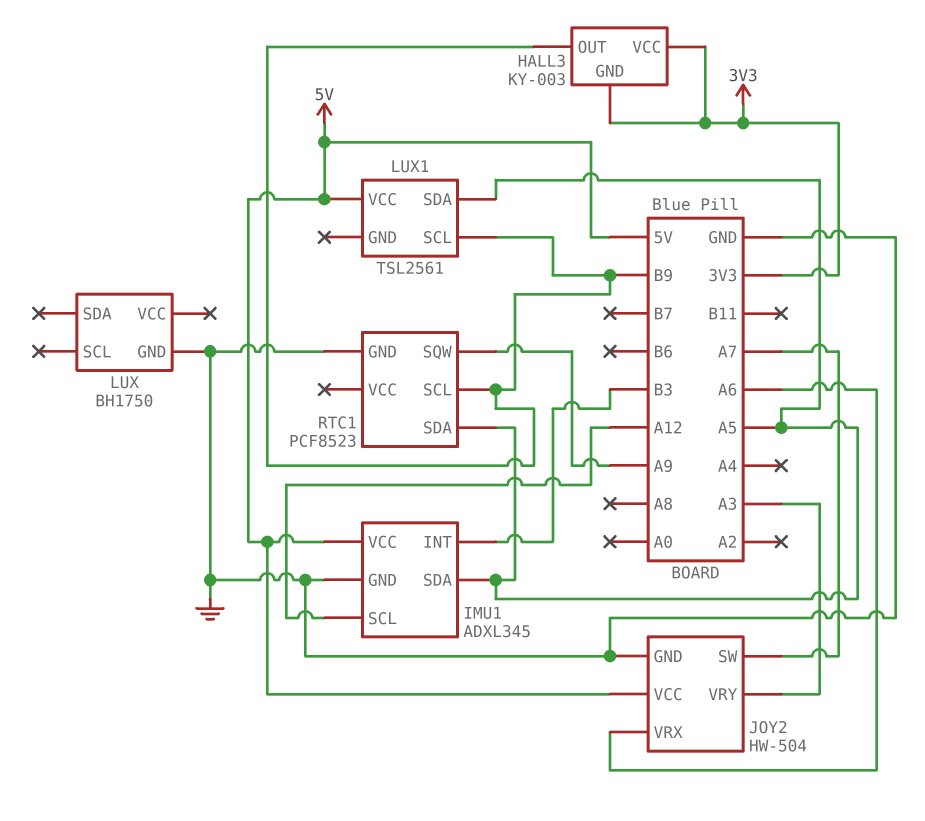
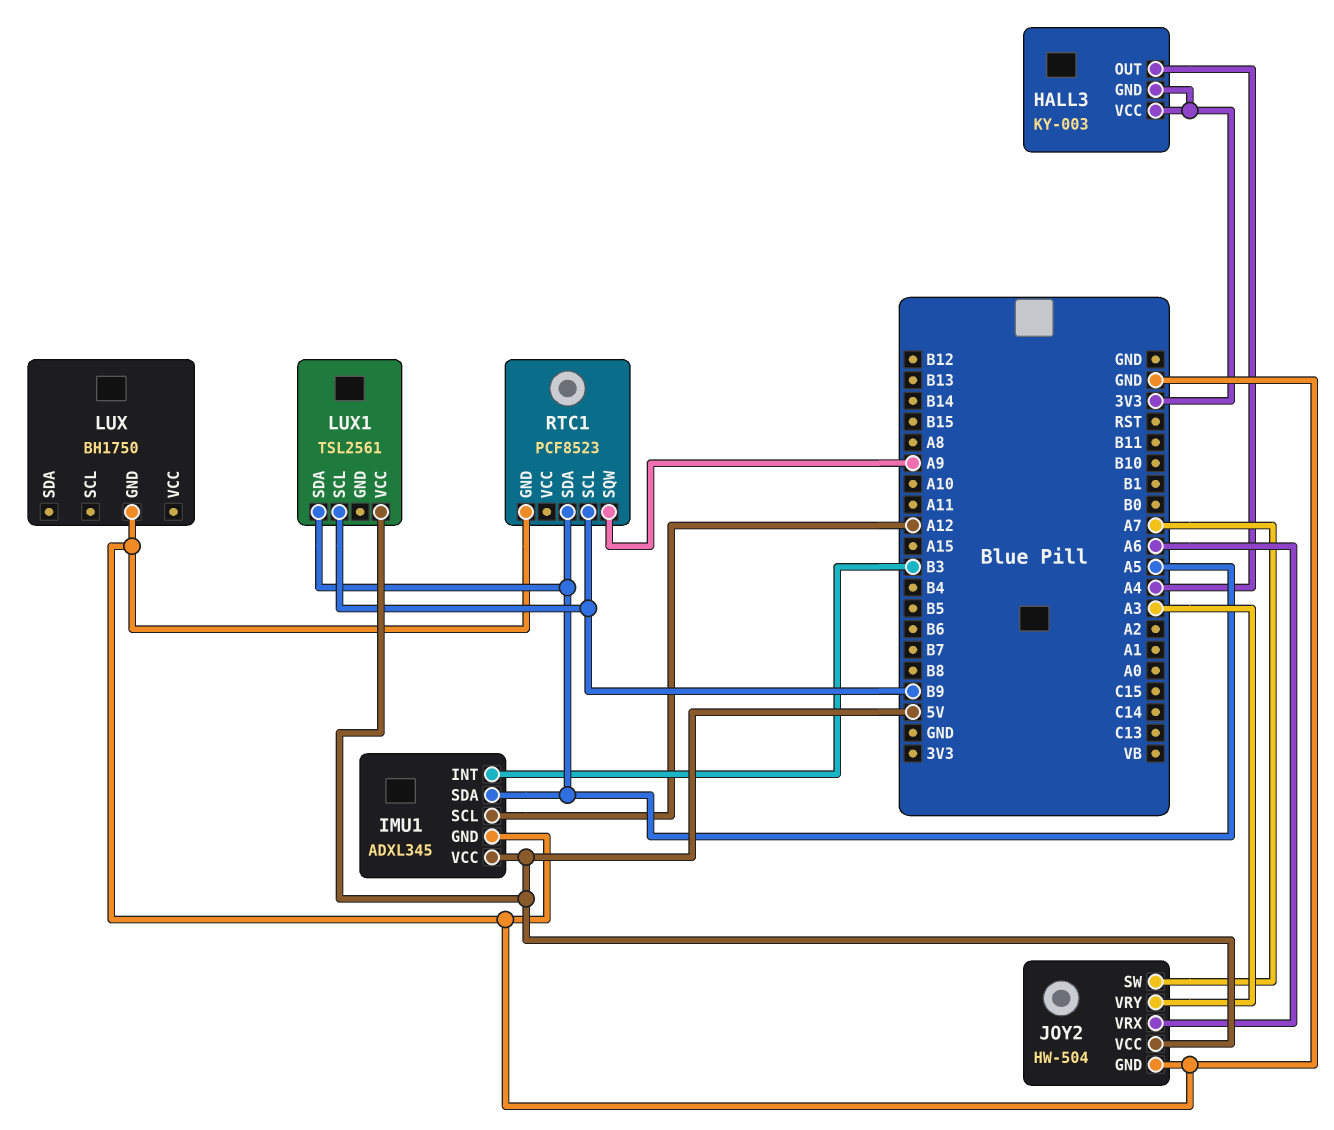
HALL3 pin OUT: B9 -> A4

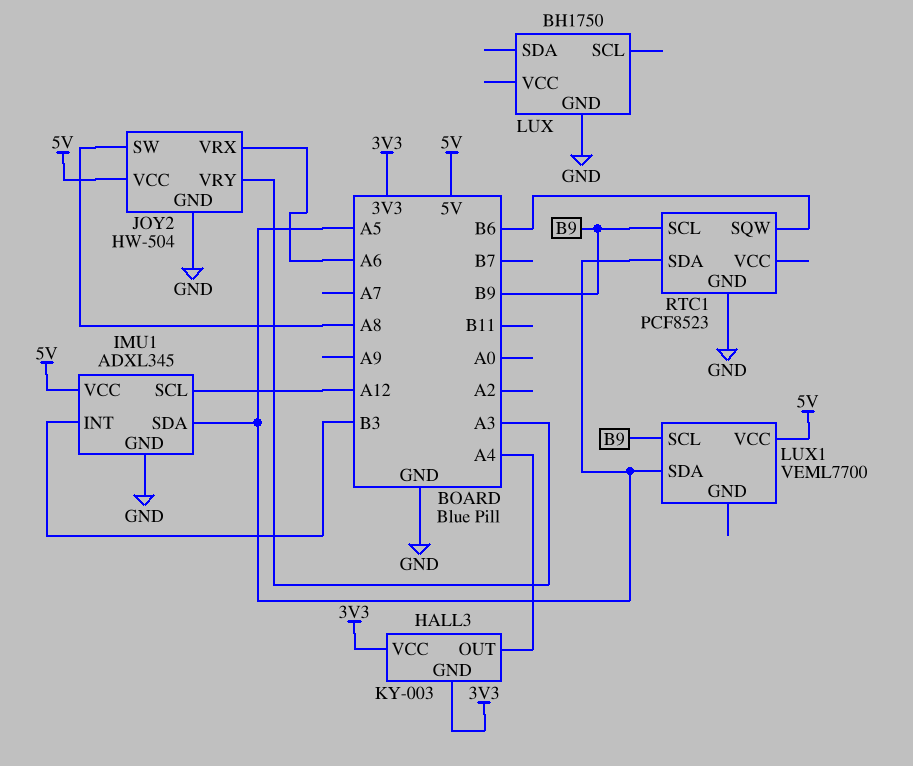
JOY2 pin SW: A7 -> A8
LUX1: TSL2561 -> VEML7700
RTC1 pin SQW: A9 -> B6

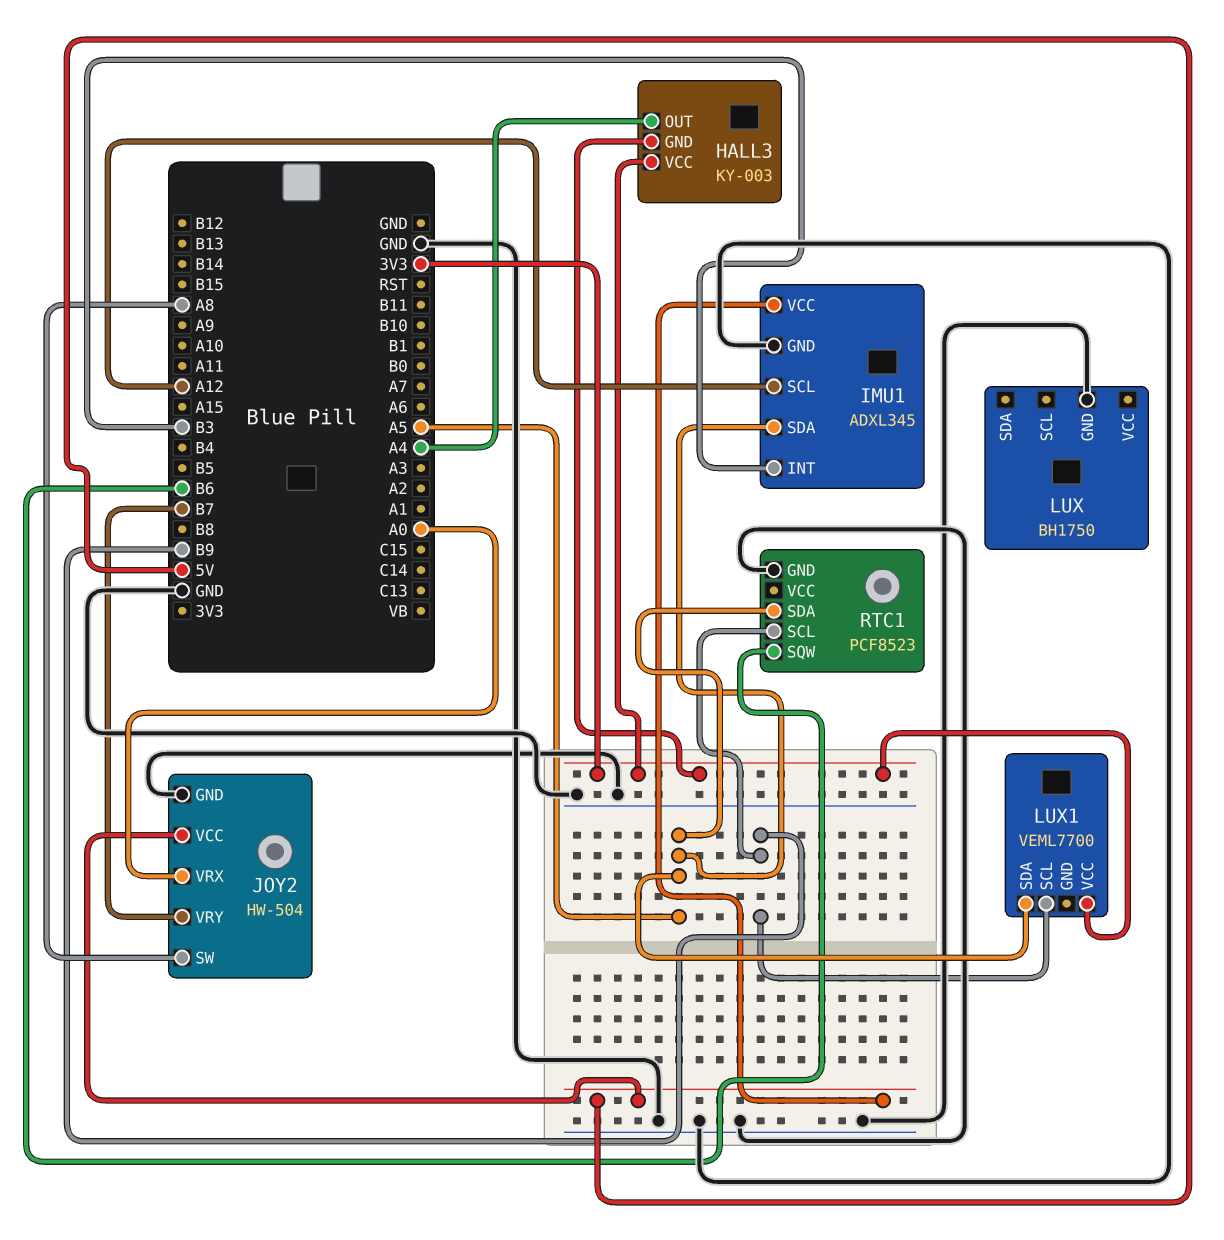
JOY2 pin VRX: A6 -> A0
JOY2 pin VRY: A3 -> B7
LUX1 pin VCC: 5V -> 3V3

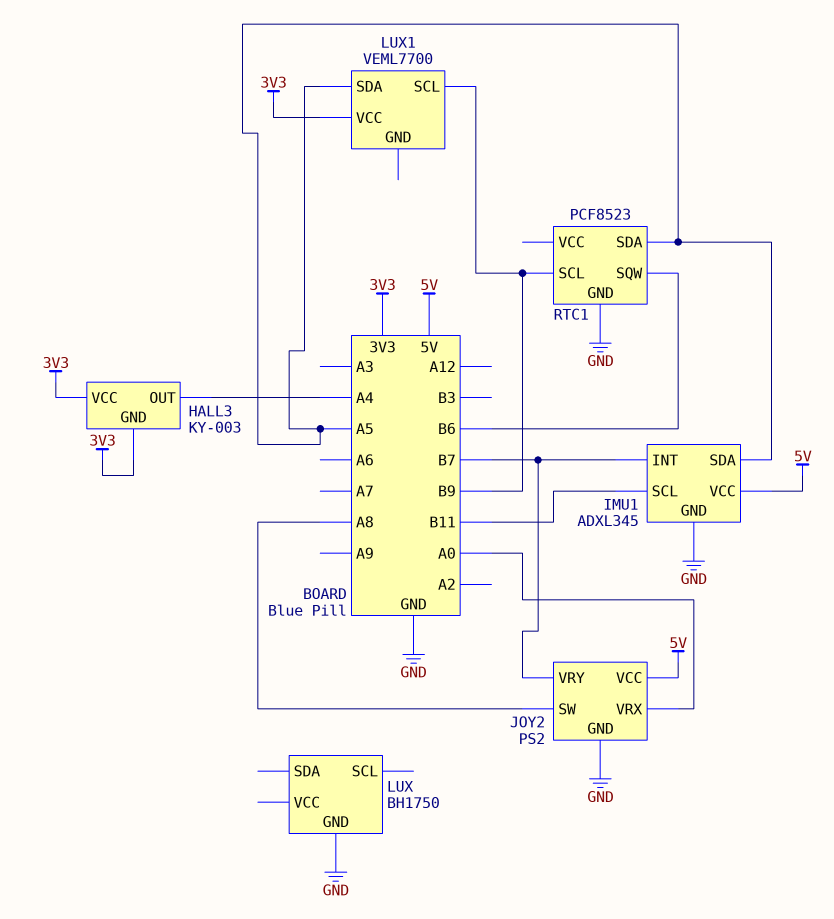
IMU1 pin INT: B3 -> B7
IMU1 pin SCL: A12 -> B11
JOY2: HW-504 -> PS2

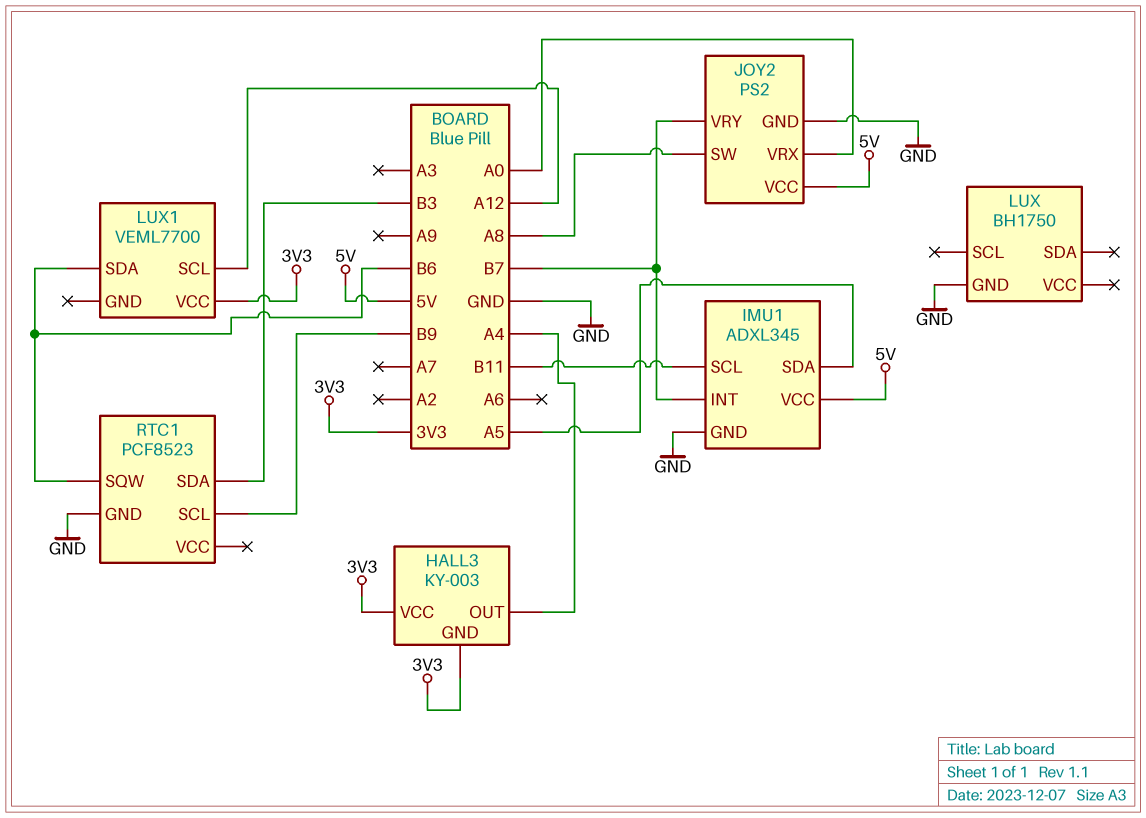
LUX1 pin SCL: B9 -> A12
LUX1 pin SDA: A5 -> B6
RTC1 pin SDA: A5 -> B3

